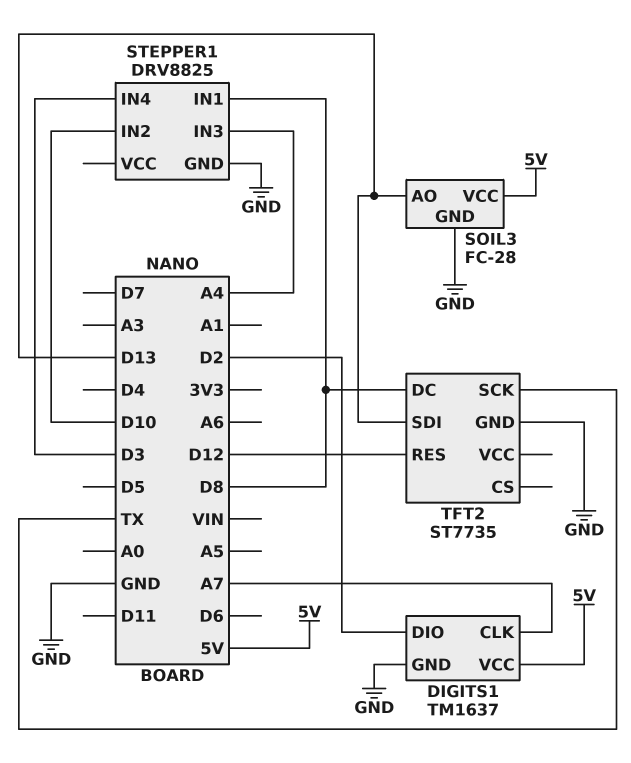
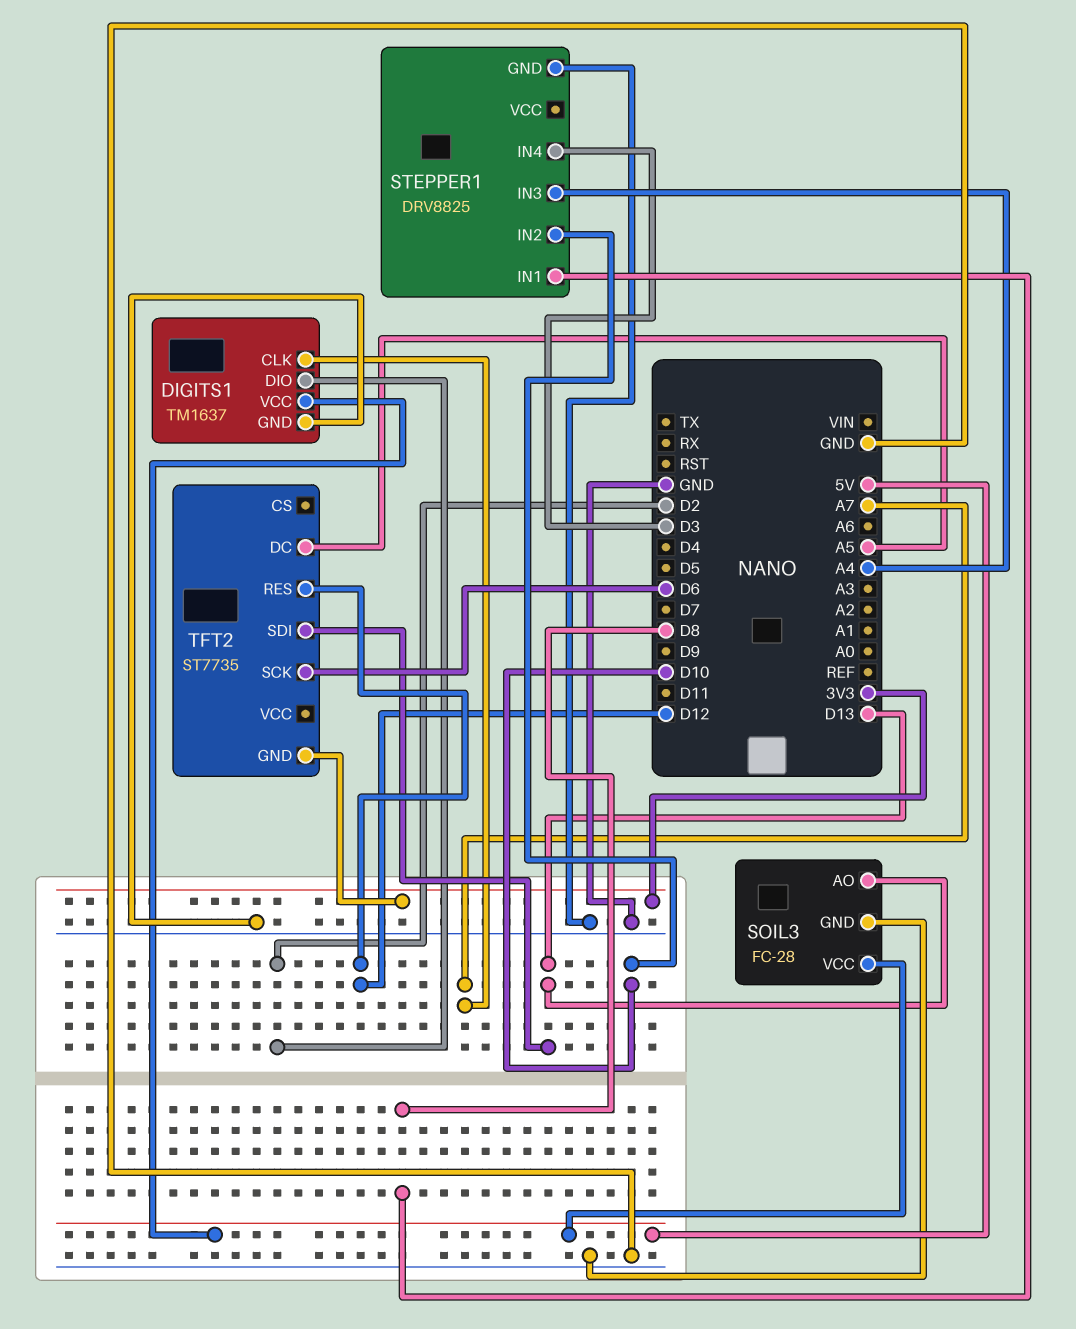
TFT2 pin DC: D8 -> A5
TFT2 pin GND: GND -> 3V3
TFT2 pin SCK: TX -> D6

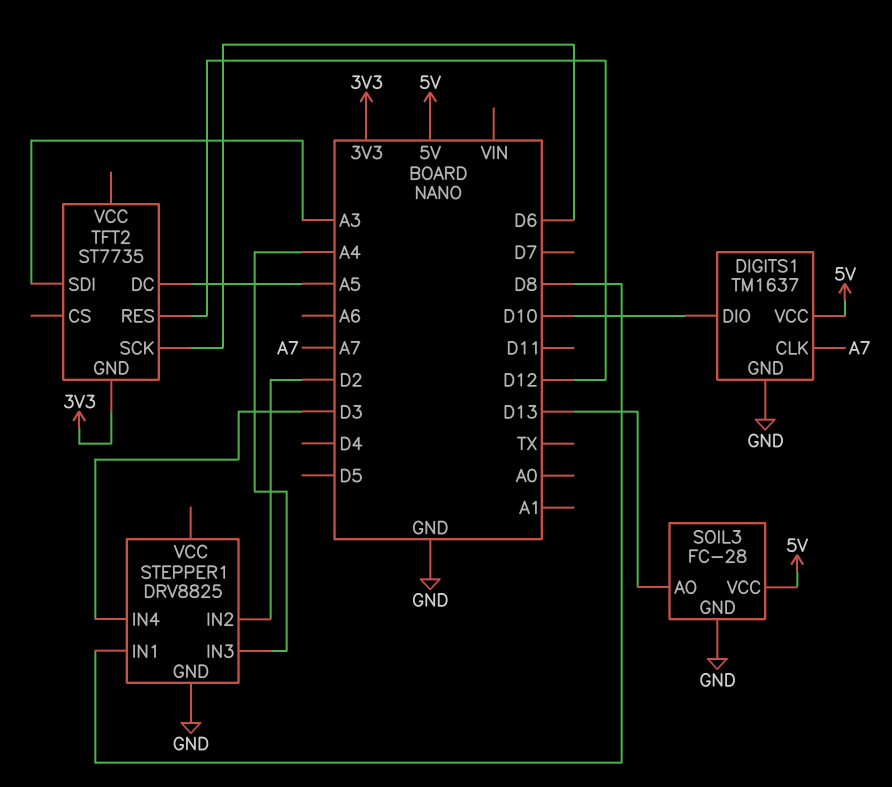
DIGITS1 pin DIO: D2 -> D10
STEPPER1 pin IN2: D10 -> D2
TFT2 pin SDI: D13 -> A3

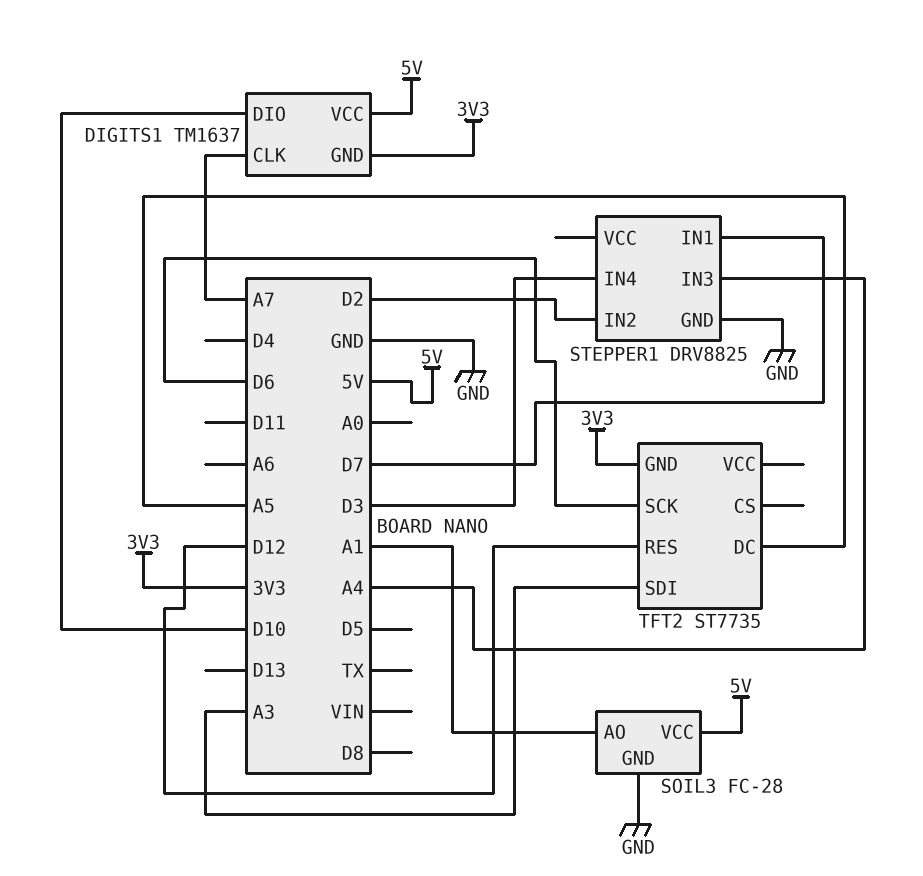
DIGITS1 pin GND: GND -> 3V3
SOIL3 pin AO: D13 -> A1
STEPPER1 pin IN1: D8 -> D7

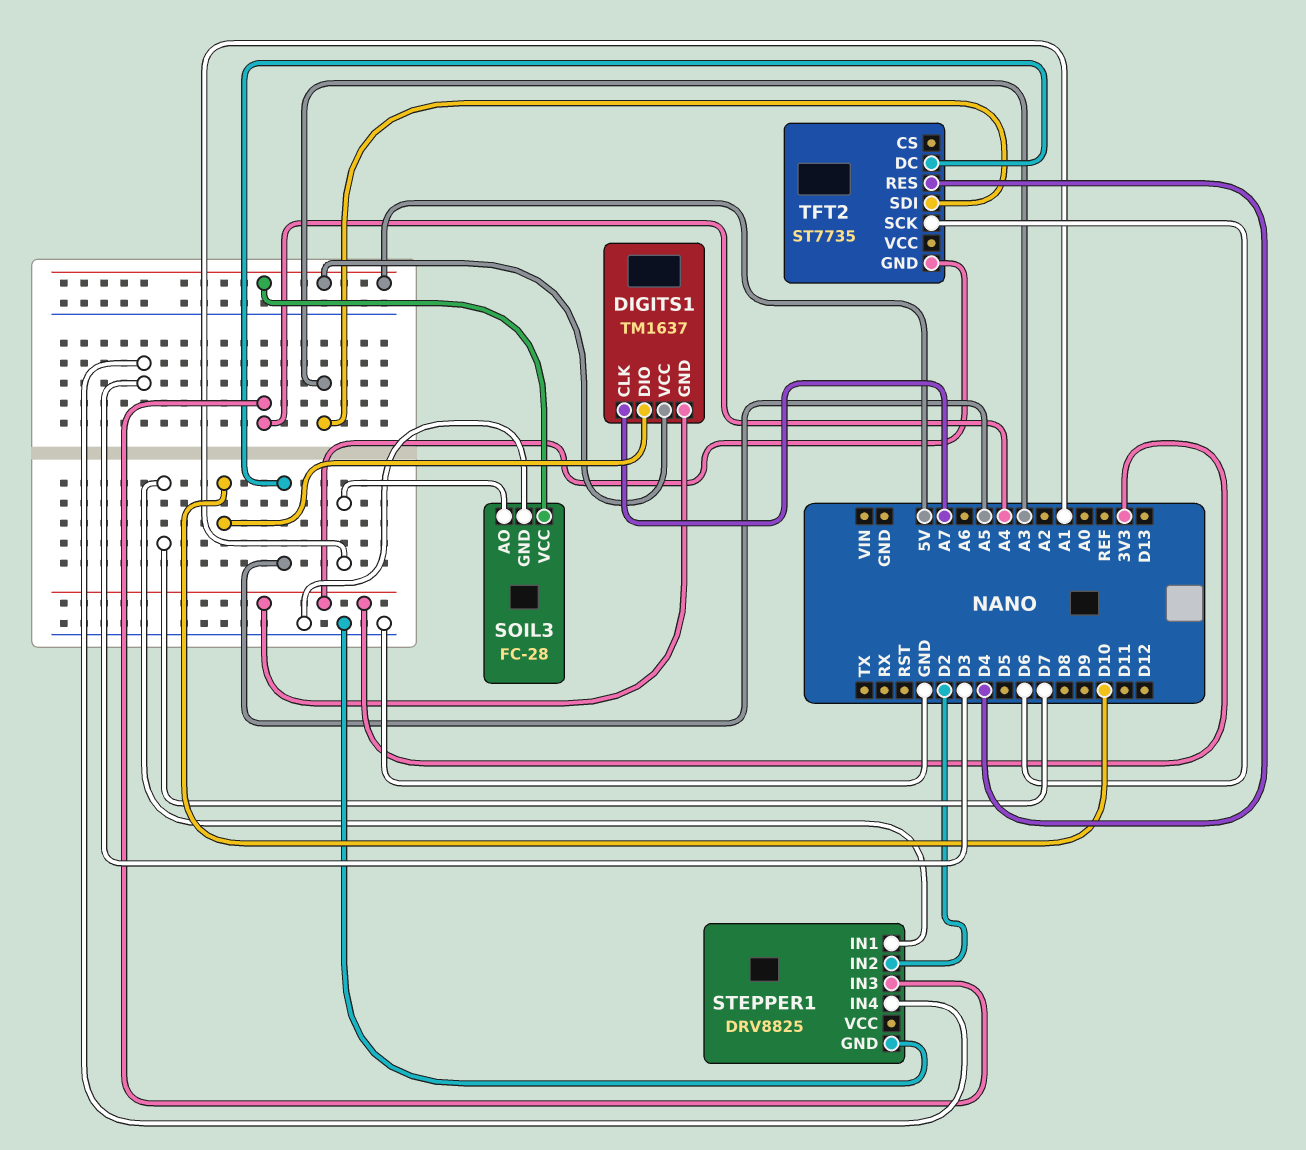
TFT2 pin RES: D12 -> D4

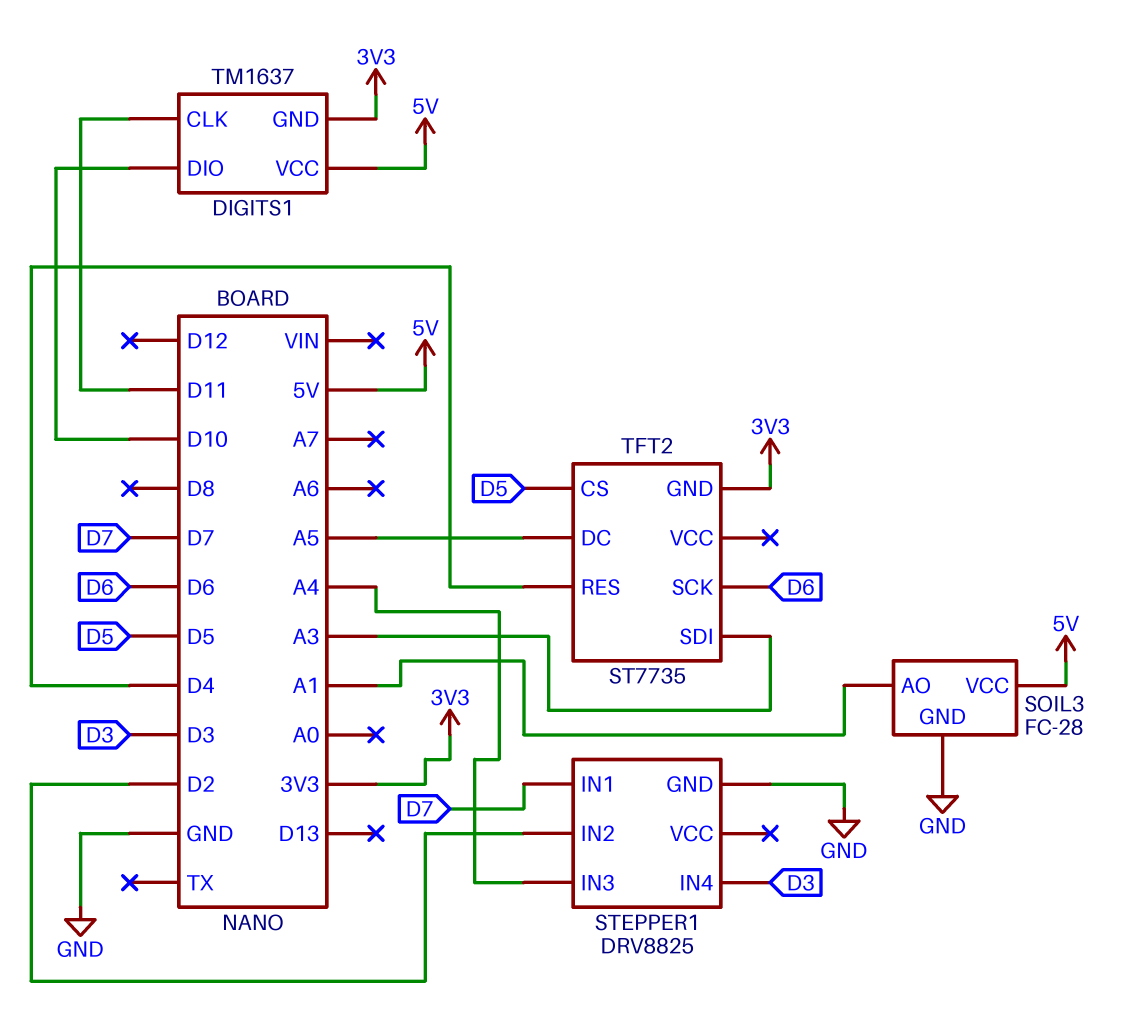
DIGITS1 pin CLK: A7 -> D11
TFT2 pin CS: none -> D5

